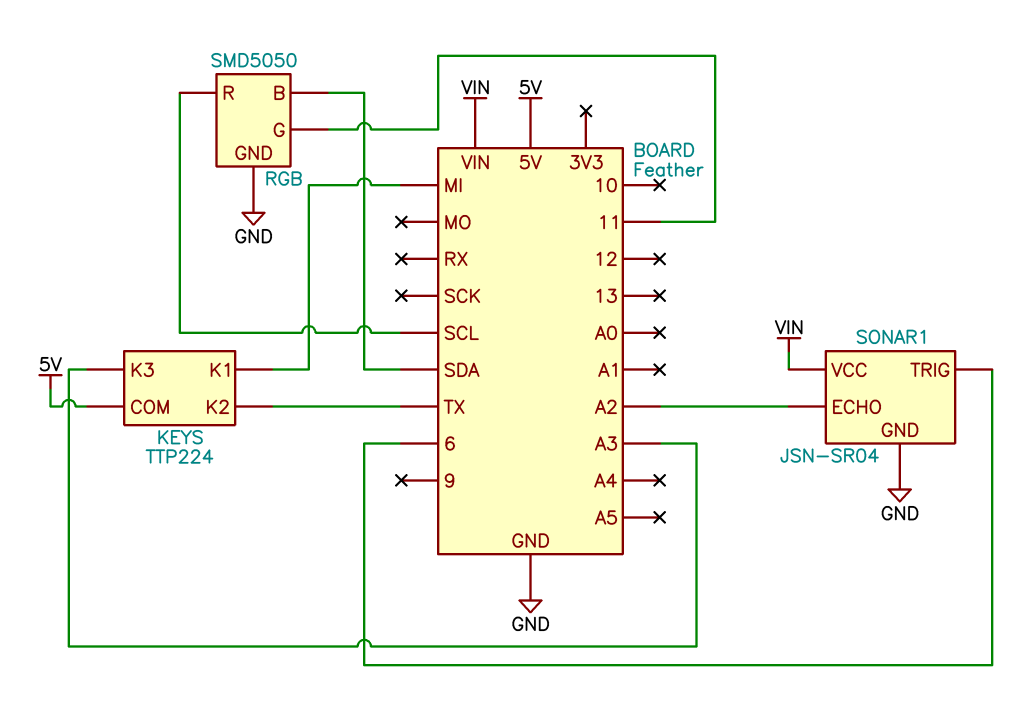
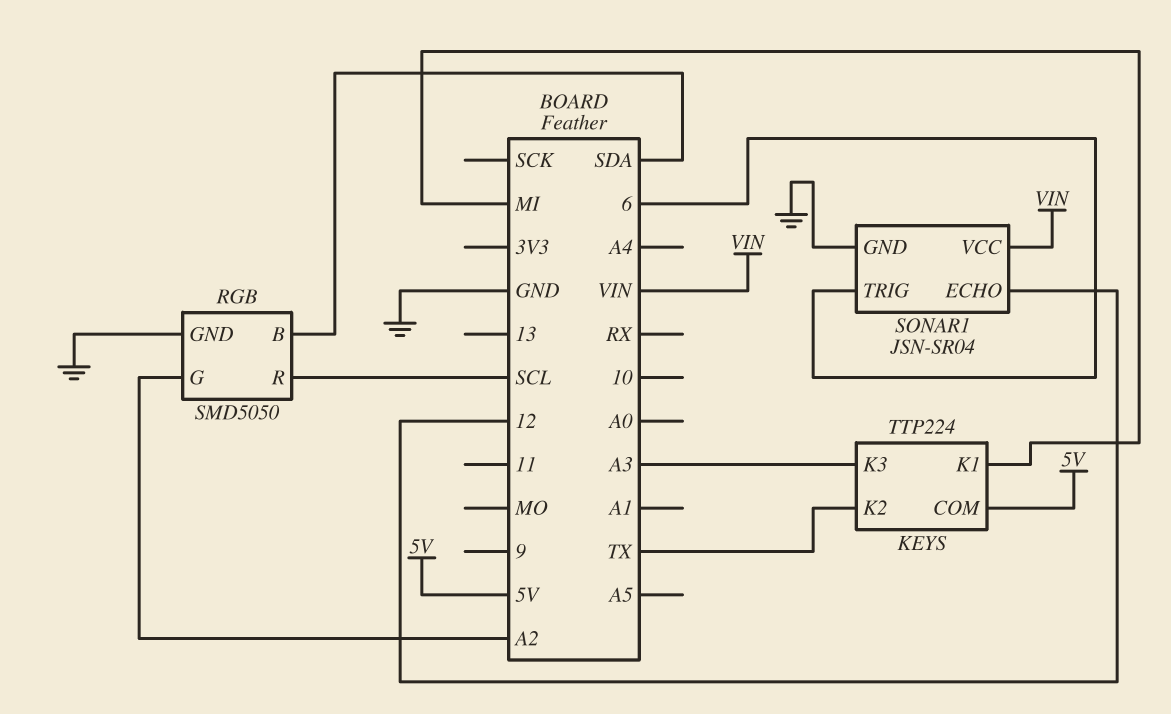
RGB pin G: 11 -> A2
SONAR1 pin ECHO: A2 -> 12

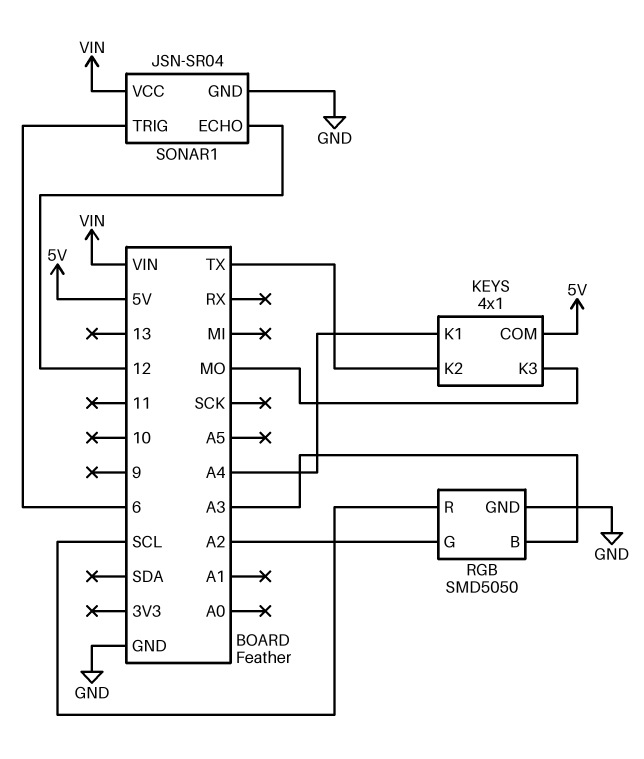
KEYS: TTP224 -> 4x1
KEYS pin K1: MI -> A4
KEYS pin K3: A3 -> MO
RGB pin B: SDA -> A3

